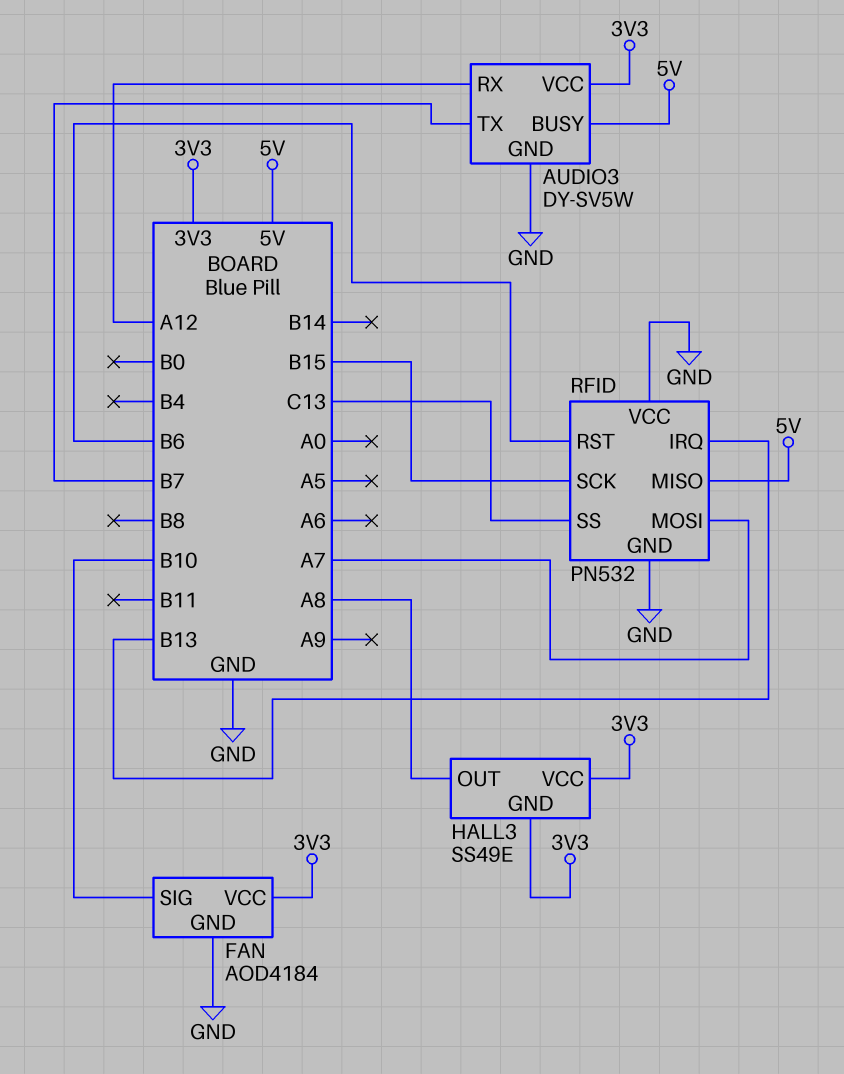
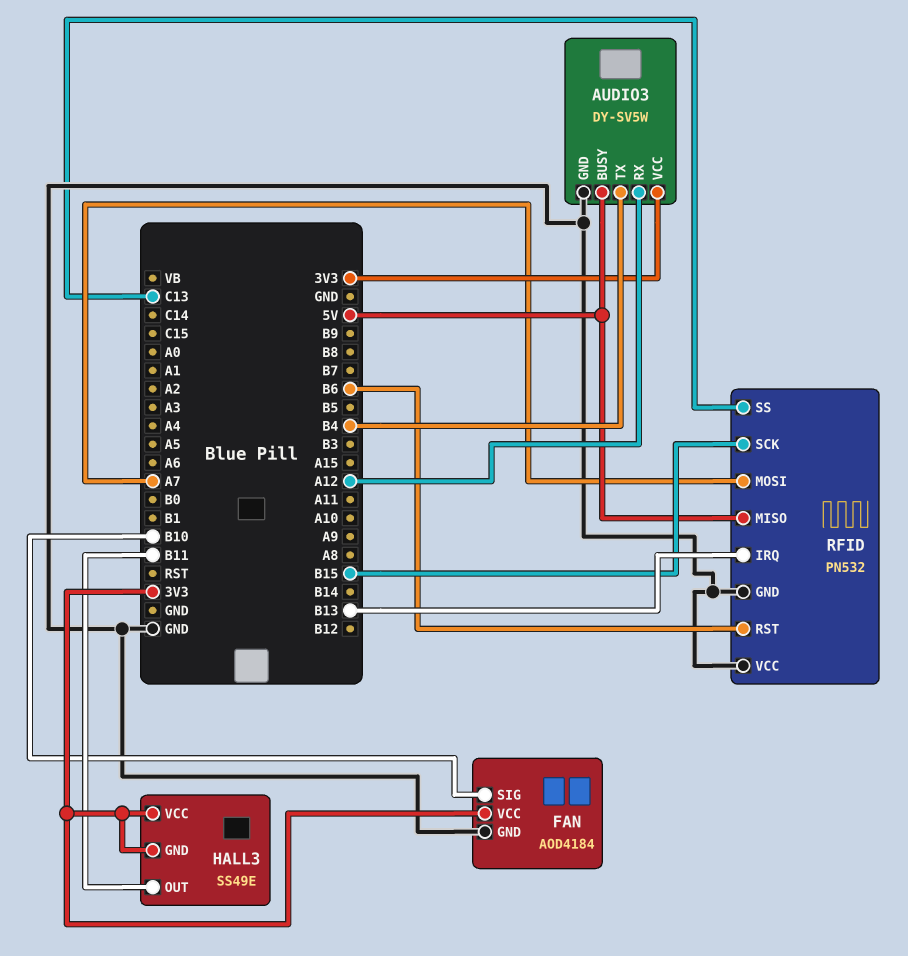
AUDIO3 pin TX: B7 -> B4
HALL3 pin OUT: A8 -> B11

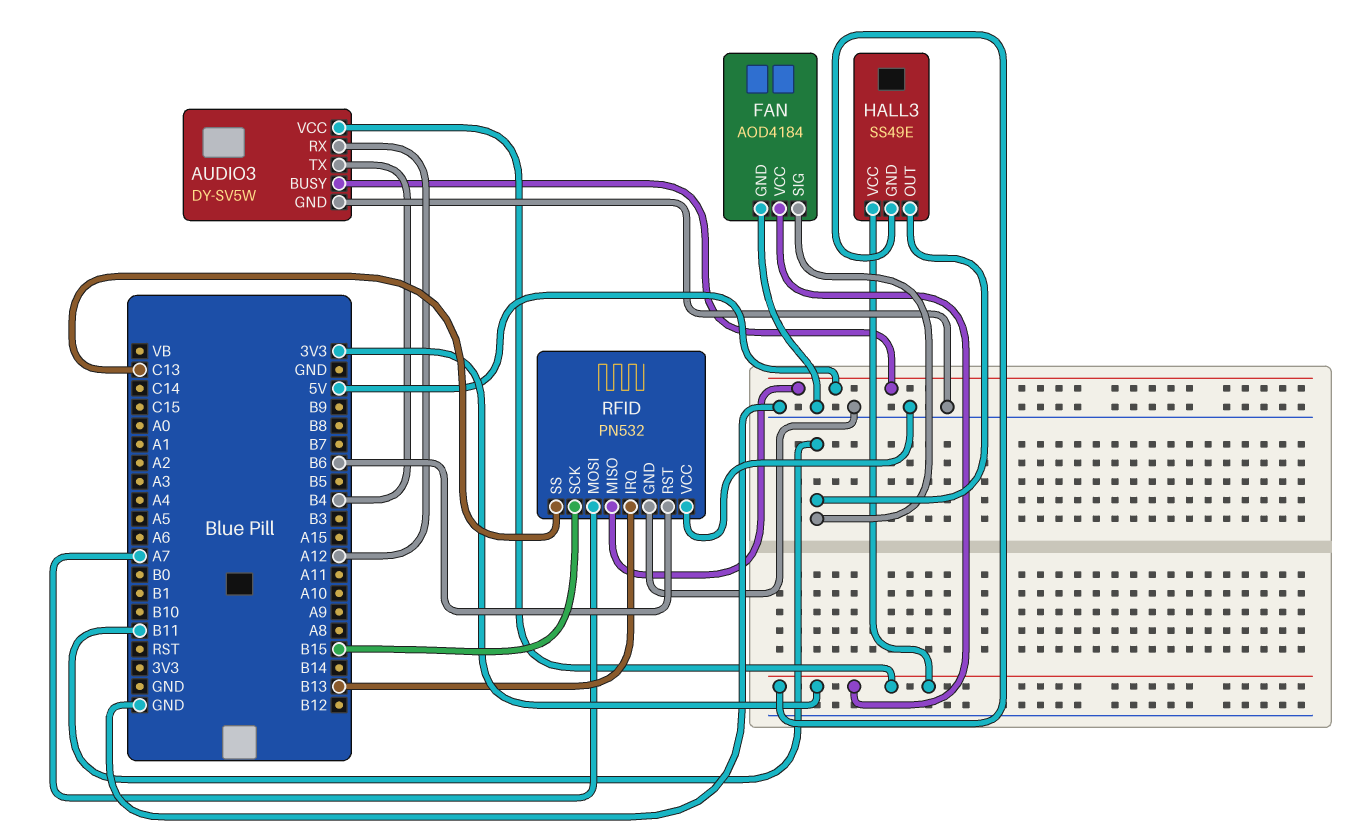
FAN pin SIG: B10 -> B11

